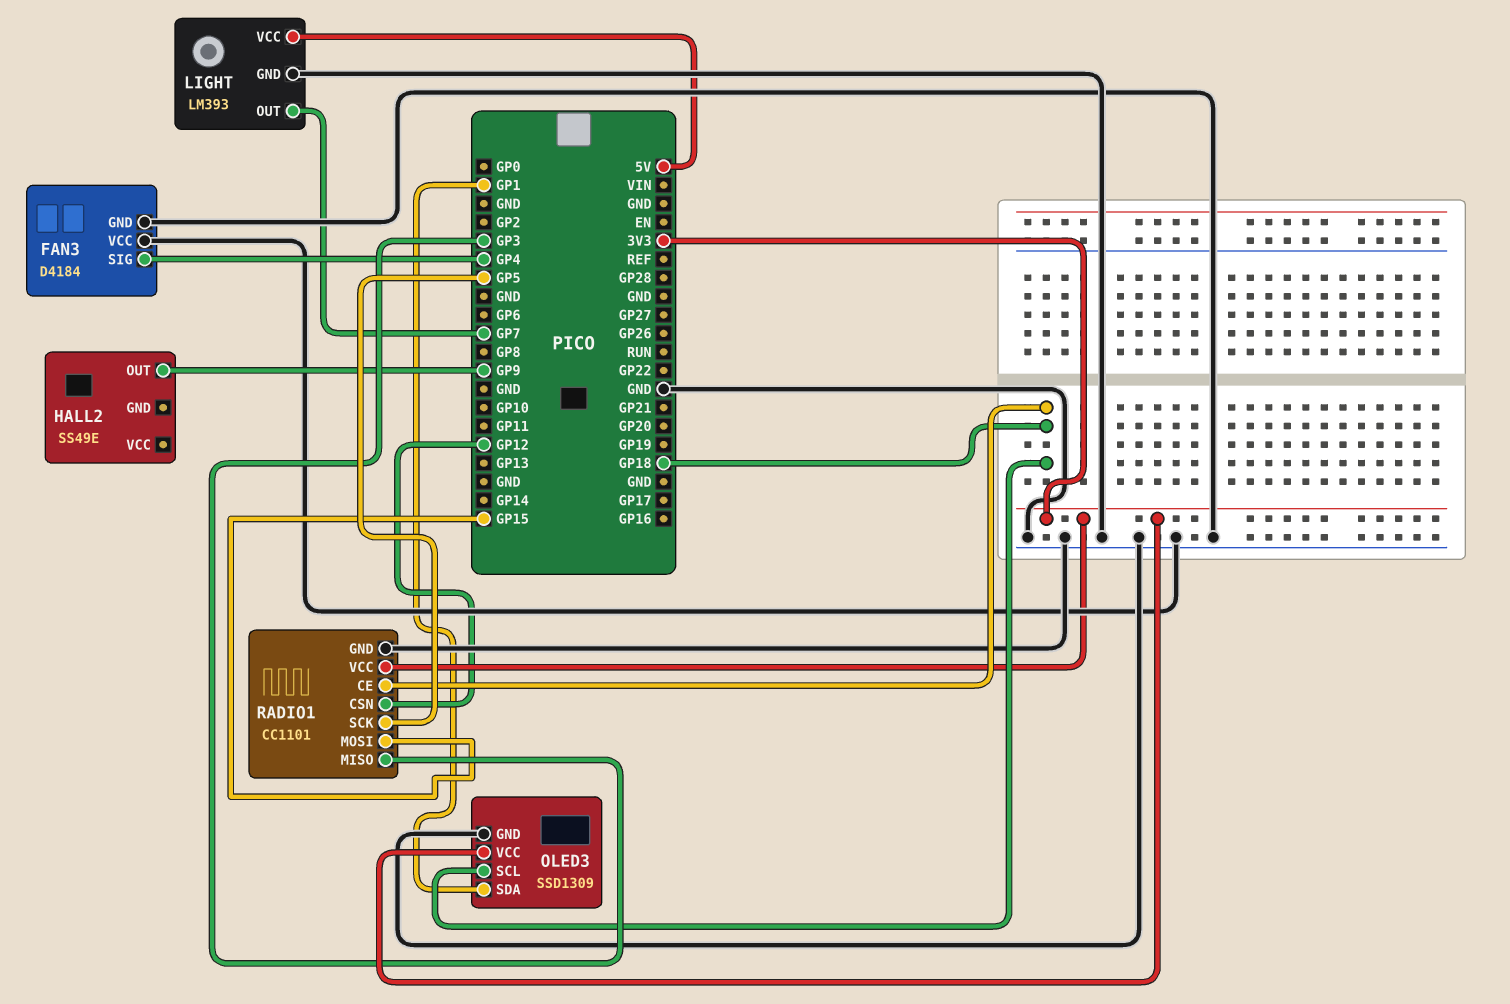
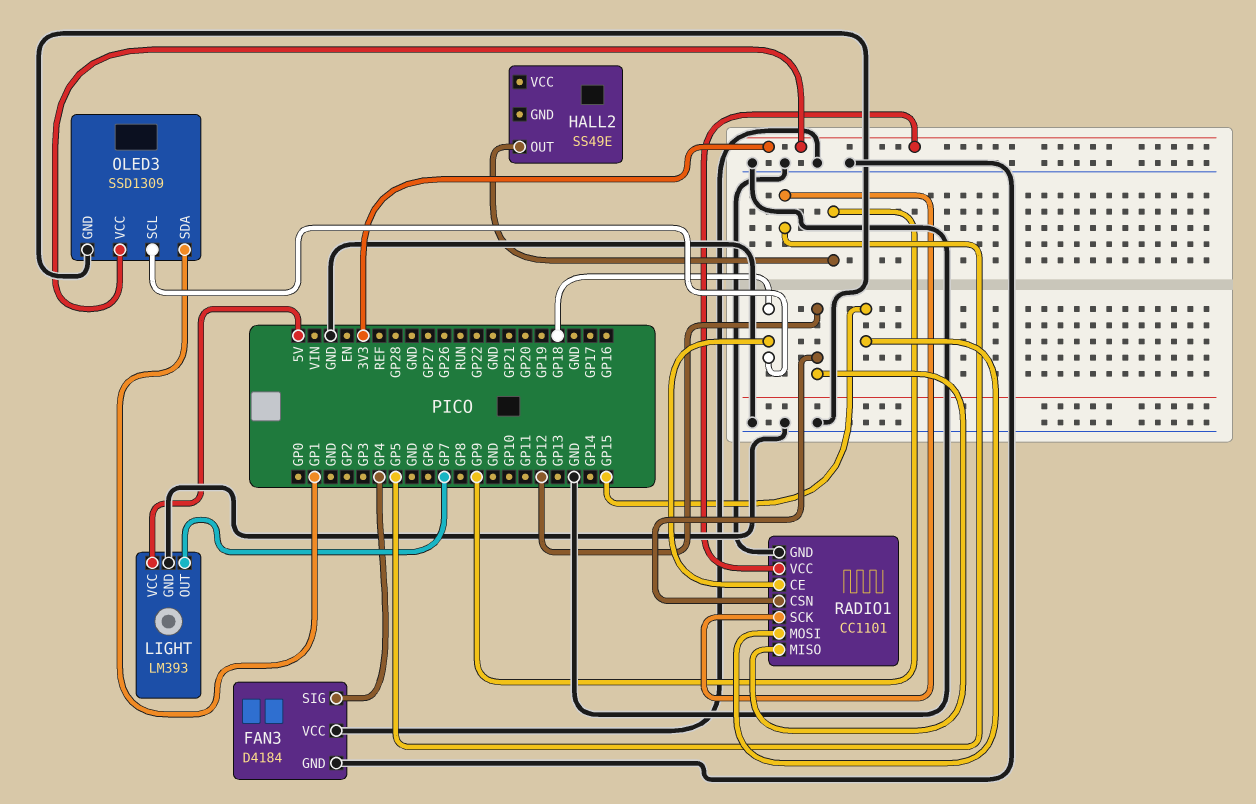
RADIO1 pin MISO: GP3 -> GP12

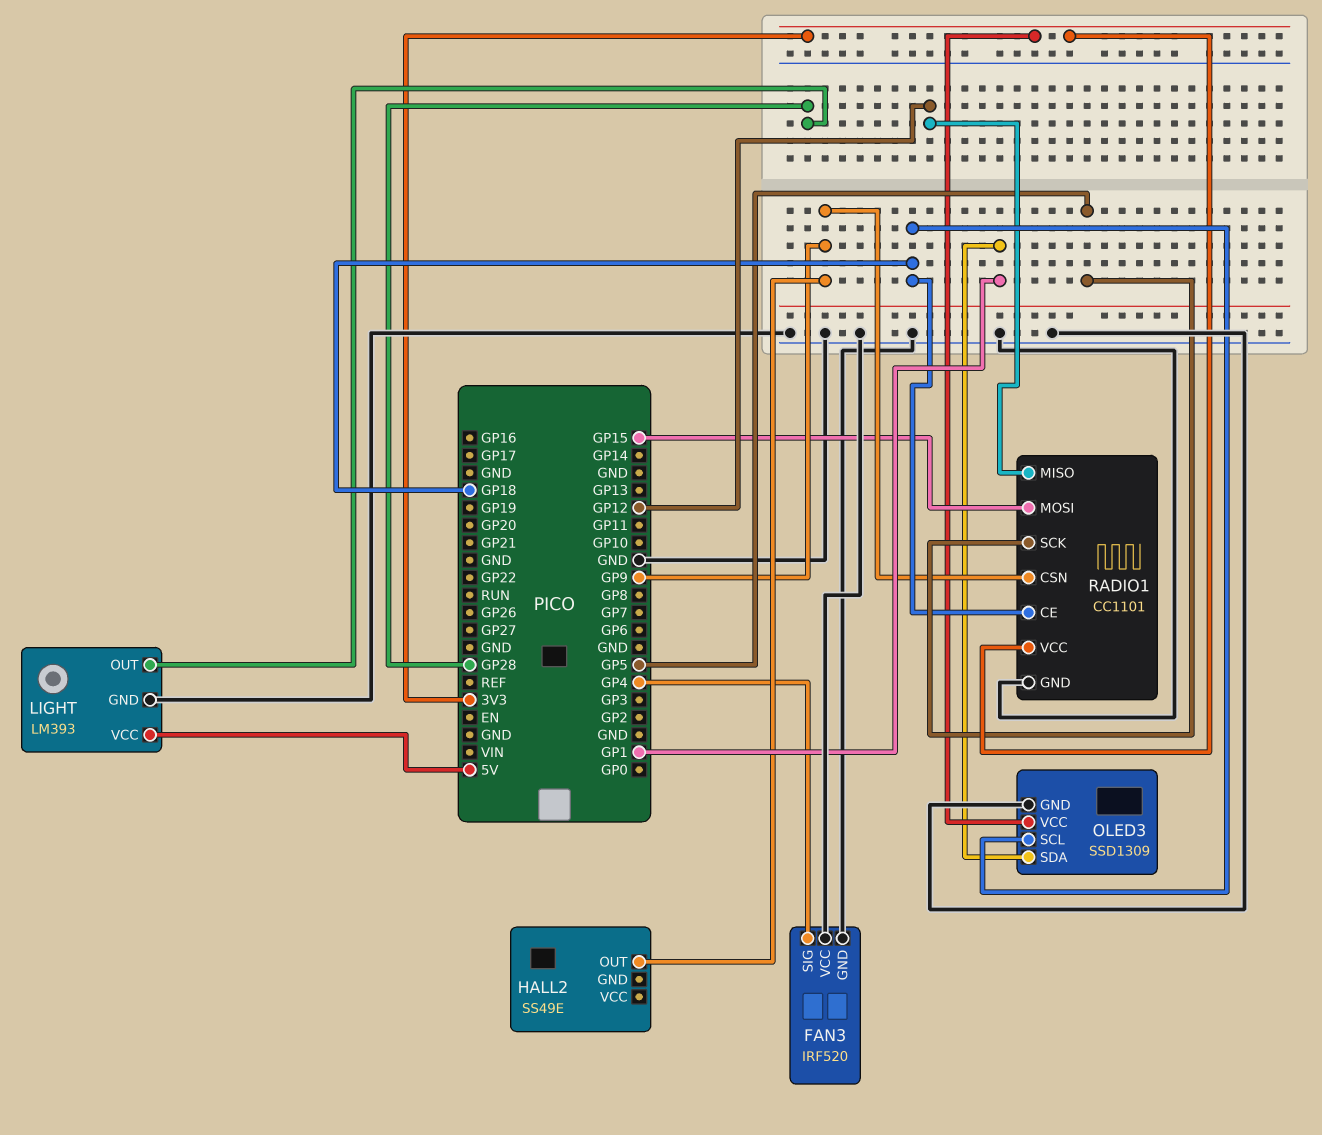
FAN3: D4184 -> IRF520
LIGHT pin OUT: GP7 -> GP28
RADIO1 pin CSN: GP12 -> GP9

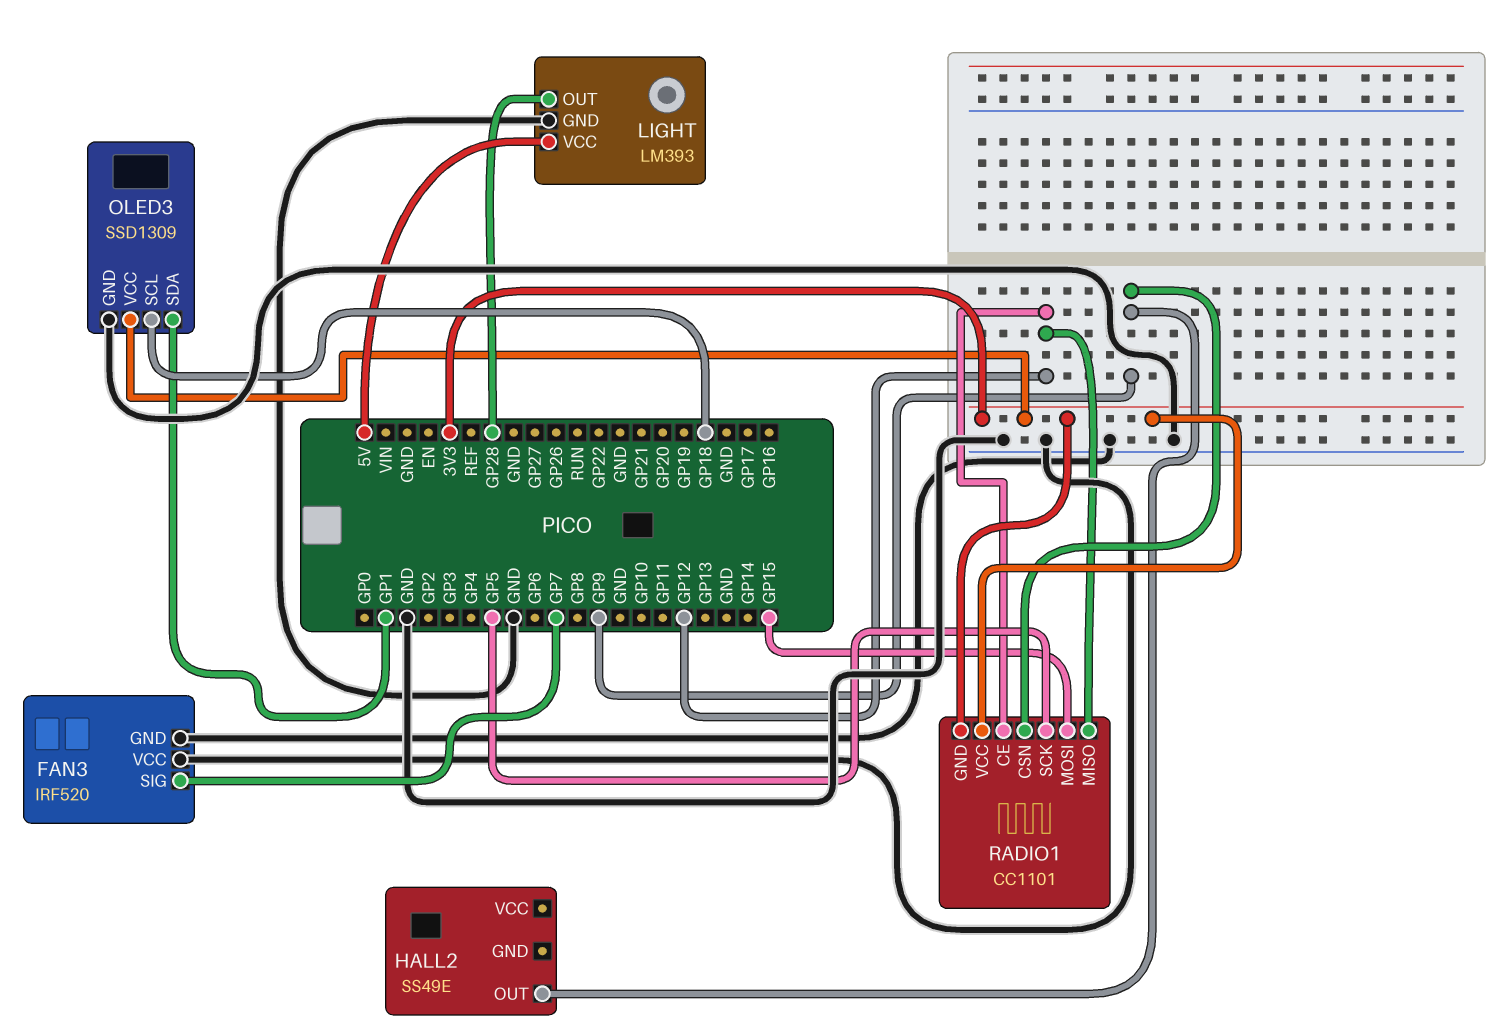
FAN3 pin SIG: GP4 -> GP7
RADIO1 pin CE: GP18 -> GP12
RADIO1 pin GND: GND -> 3V3

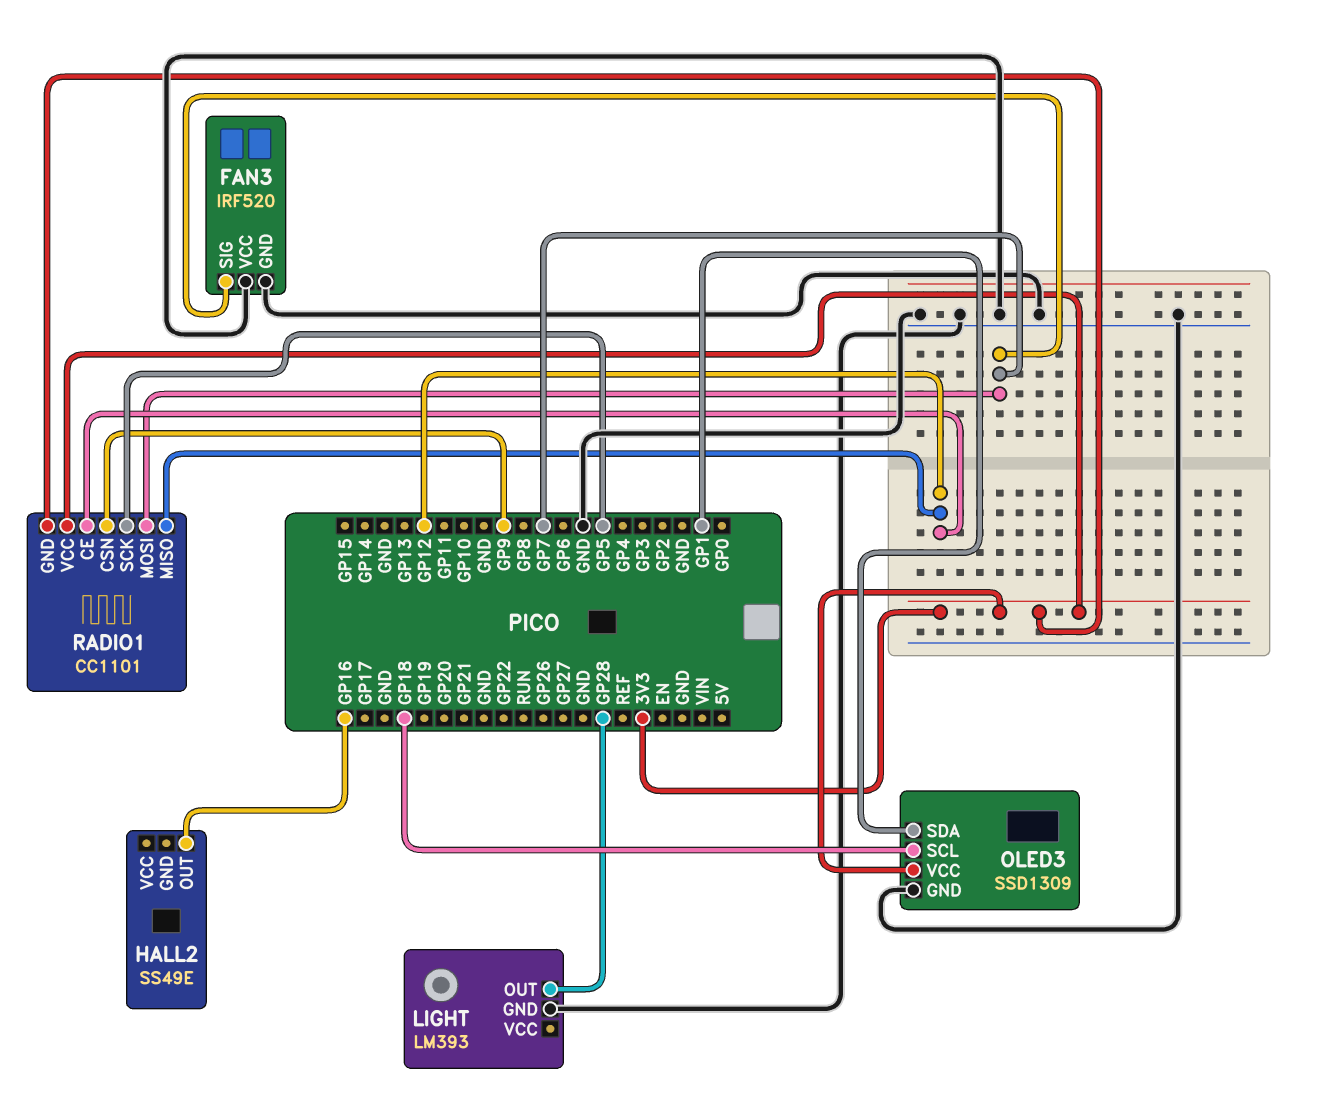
HALL2 pin OUT: GP9 -> GP16
LIGHT pin VCC: 5V -> none
RADIO1 pin MOSI: GP15 -> GP7

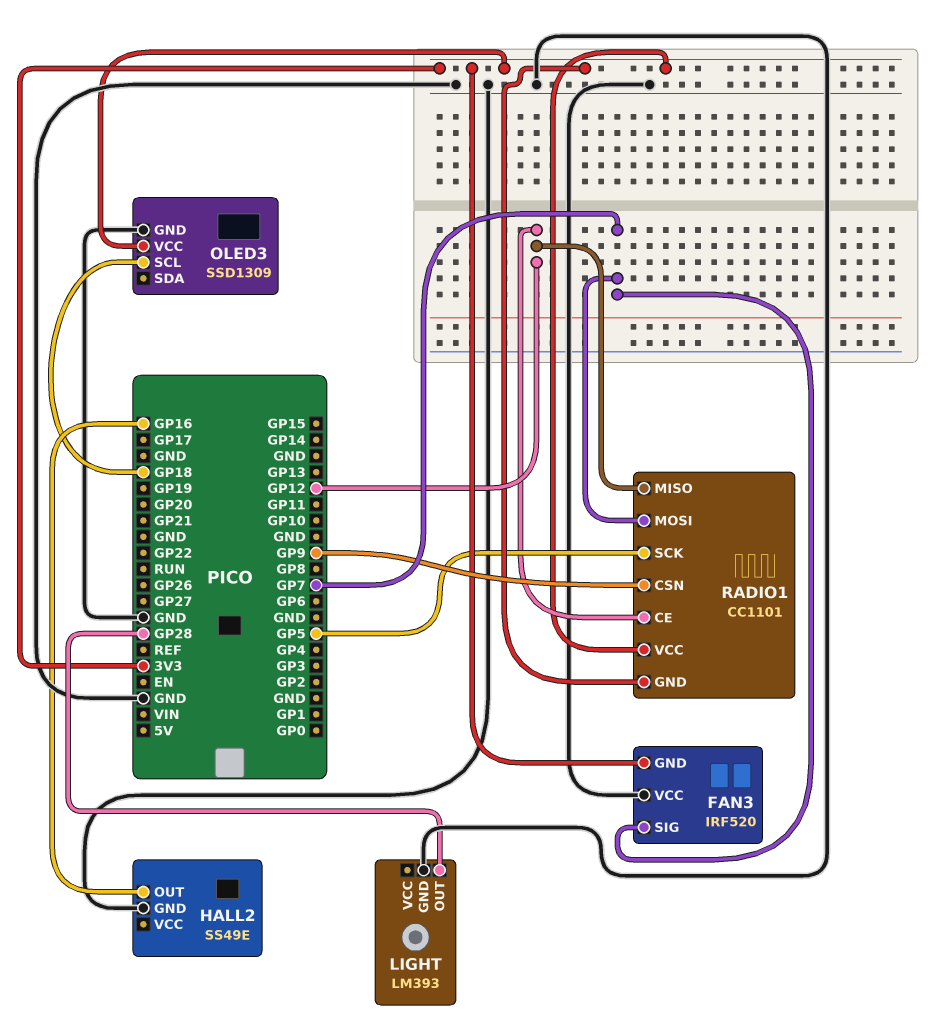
FAN3 pin GND: GND -> 3V3
HALL2 pin GND: none -> GND
OLED3 pin SDA: GP1 -> none

